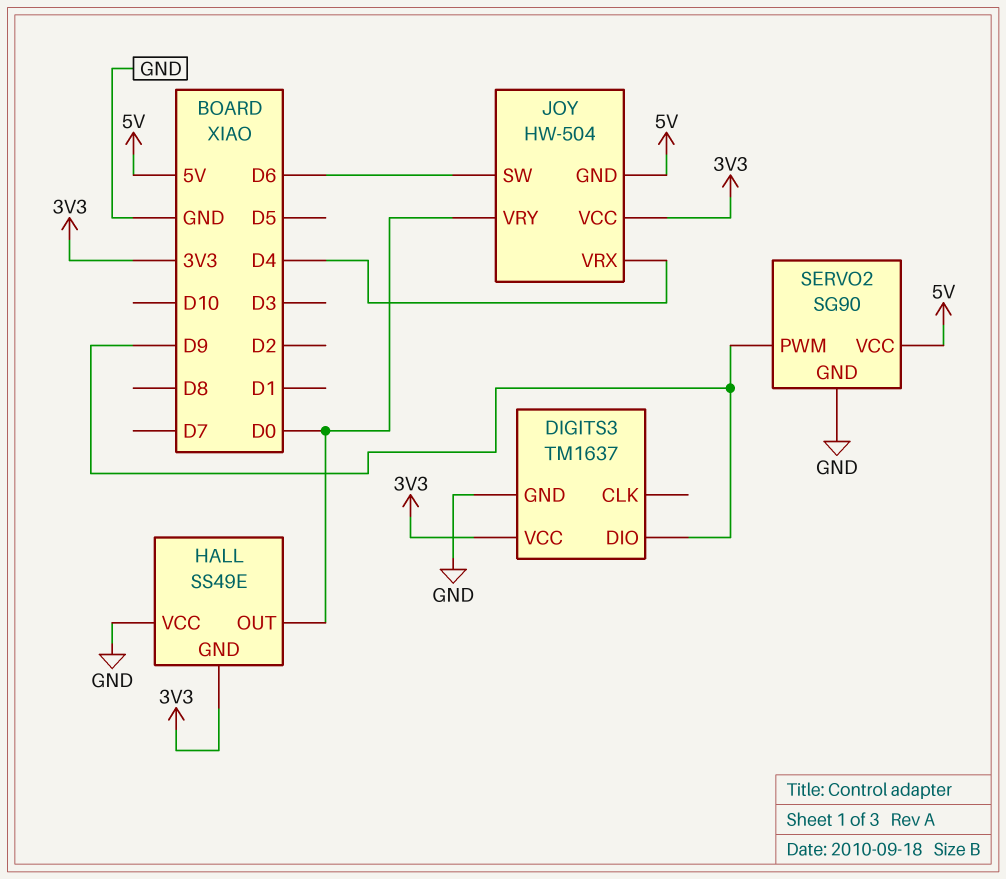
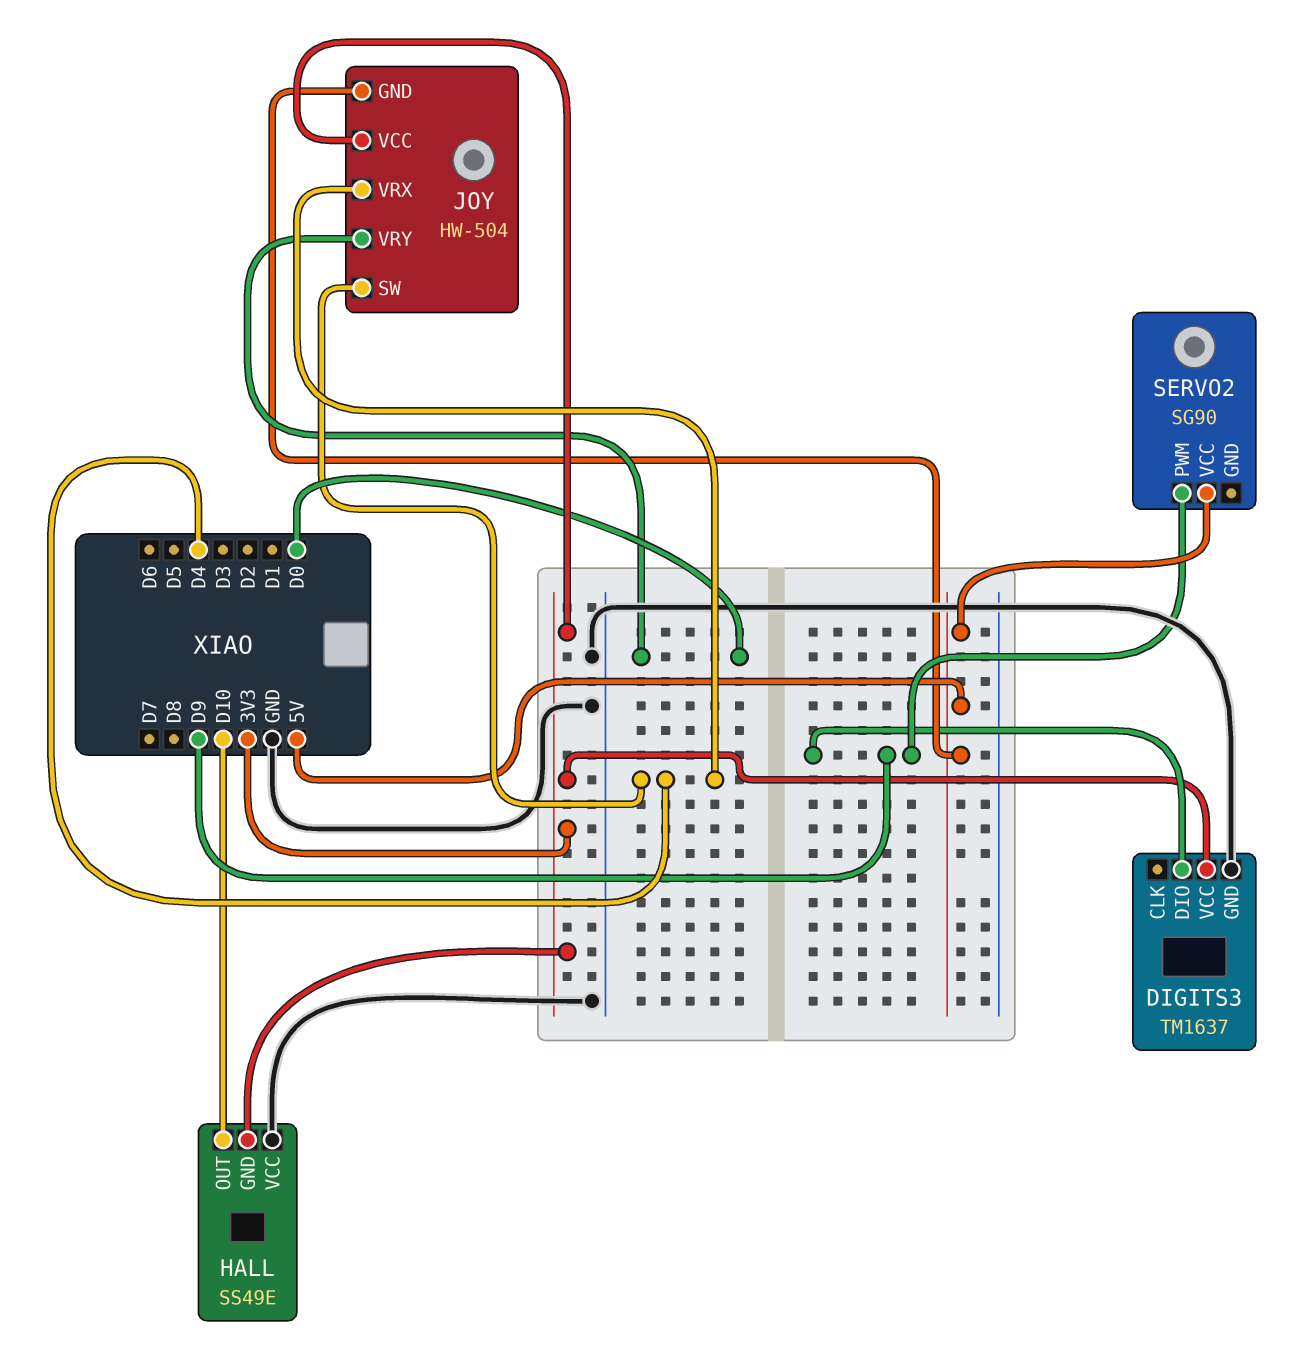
HALL pin OUT: D0 -> D10
JOY pin SW: D6 -> D4
SERVO2 pin GND: GND -> none

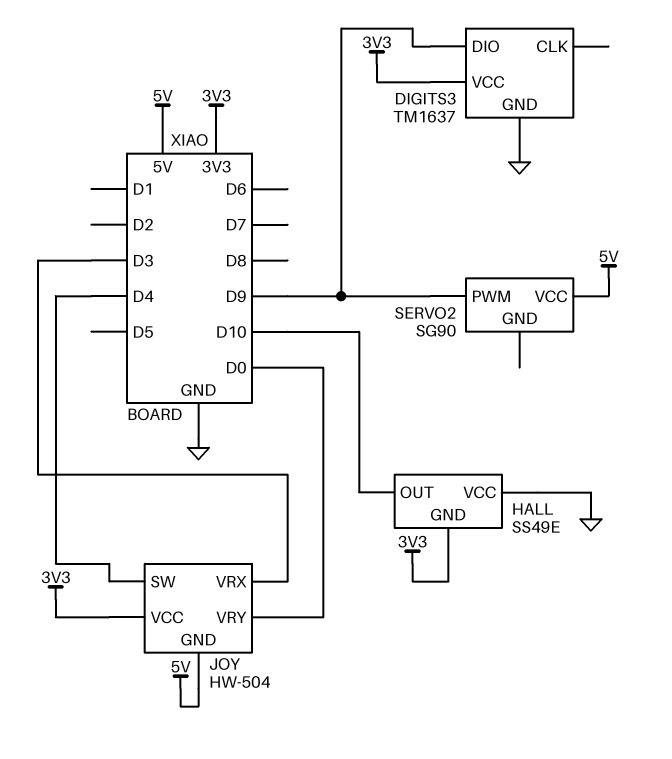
JOY pin VRX: D4 -> D3

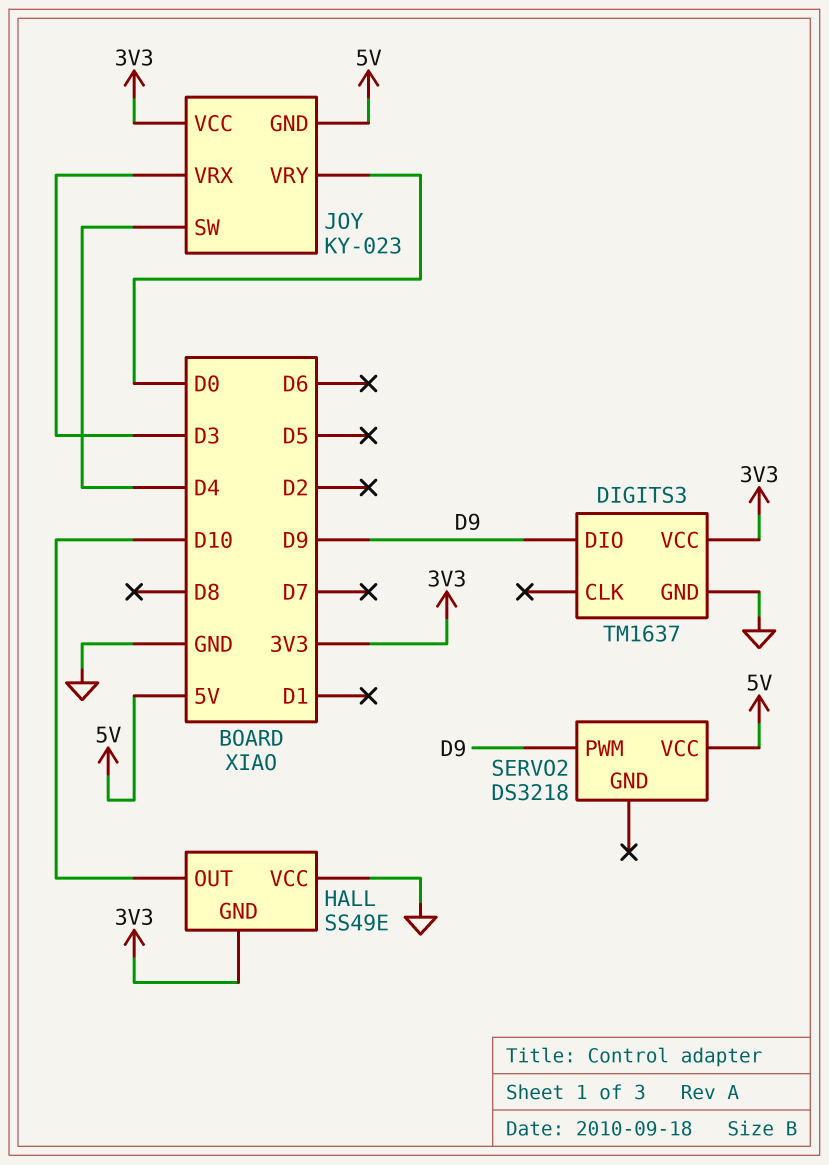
JOY: HW-504 -> KY-023
SERVO2: SG90 -> DS3218

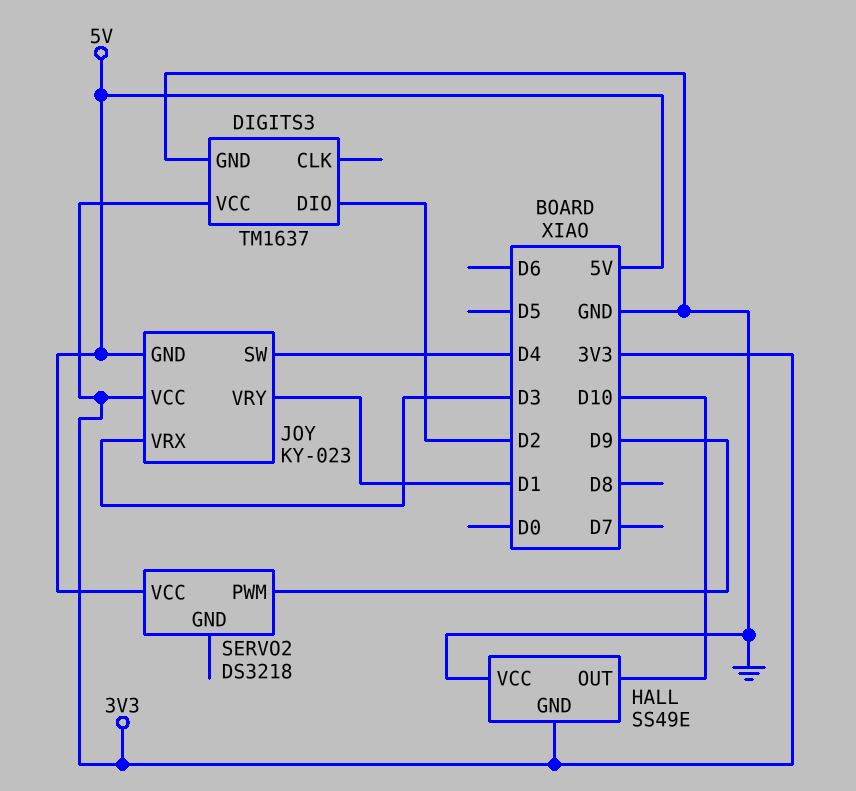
DIGITS3 pin DIO: D9 -> D2
JOY pin VRY: D0 -> D1

